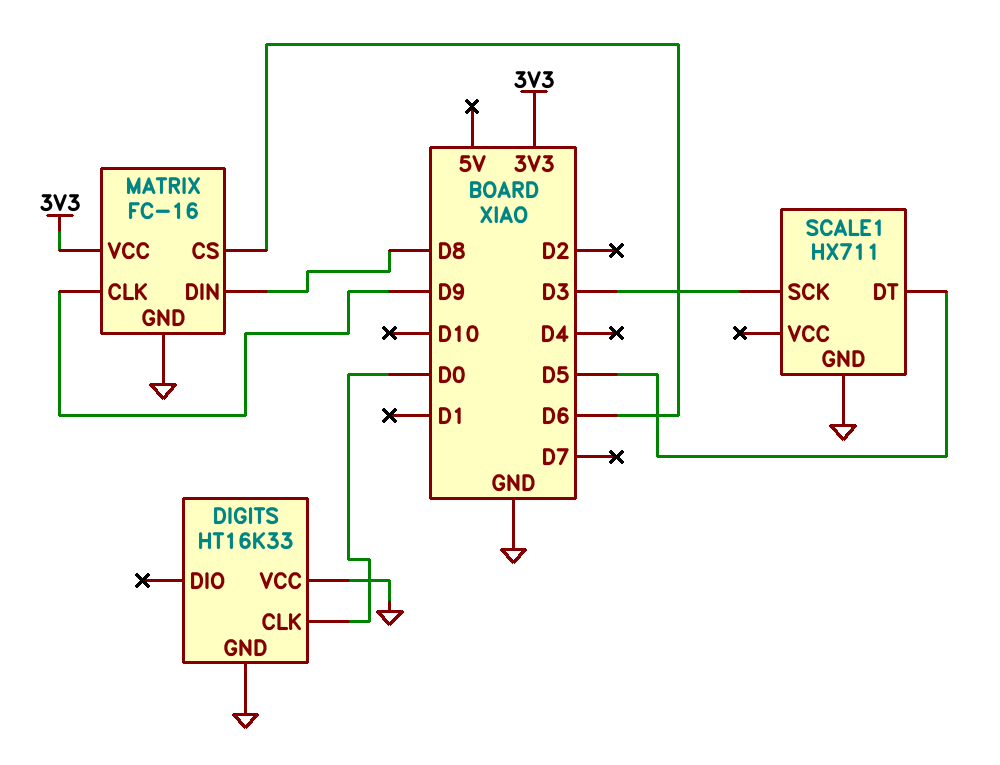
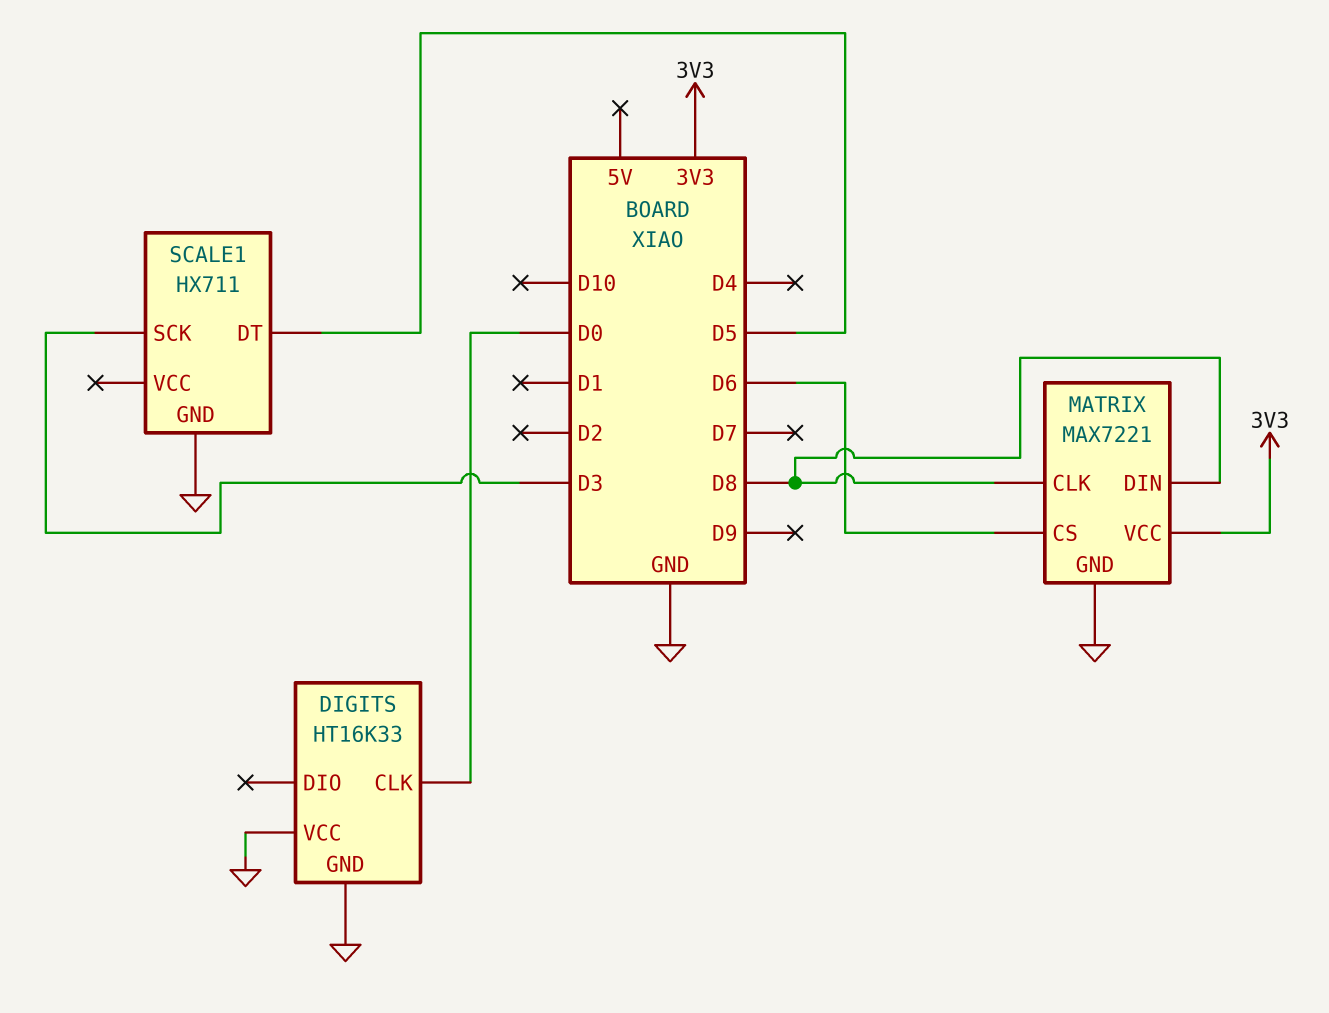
MATRIX: FC-16 -> MAX7221
MATRIX pin CLK: D9 -> D8

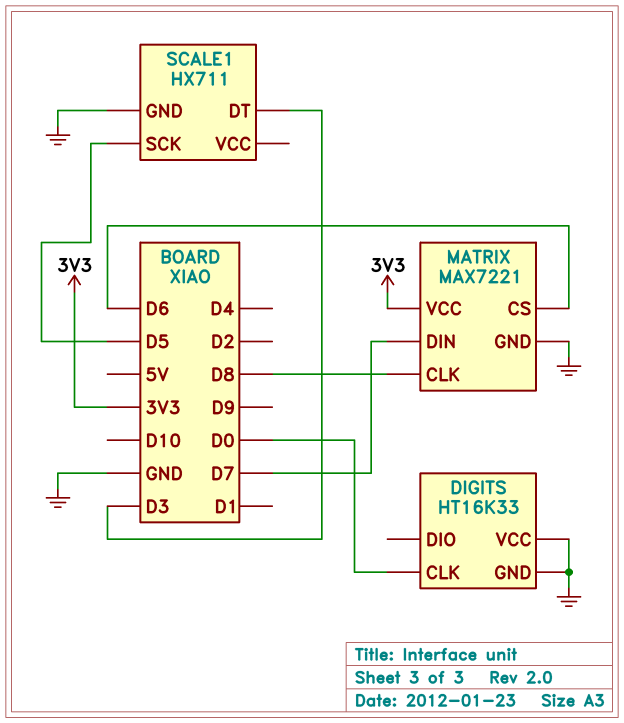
MATRIX pin DIN: D8 -> D7
SCALE1 pin DT: D5 -> D3
SCALE1 pin SCK: D3 -> D5

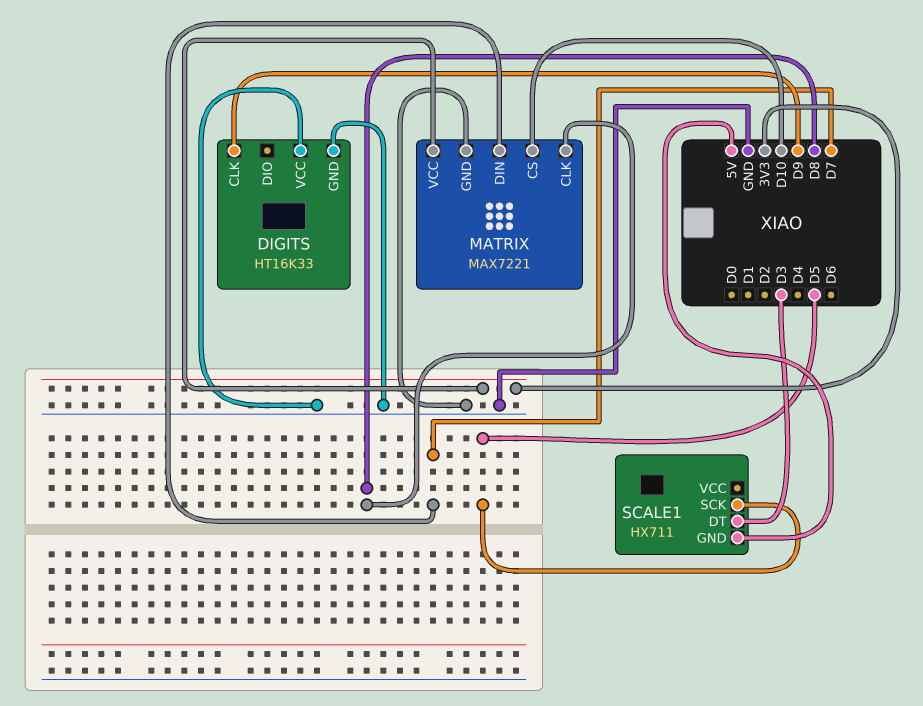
DIGITS pin CLK: D0 -> D9
MATRIX pin CS: D6 -> D10
SCALE1 pin GND: GND -> 5V

